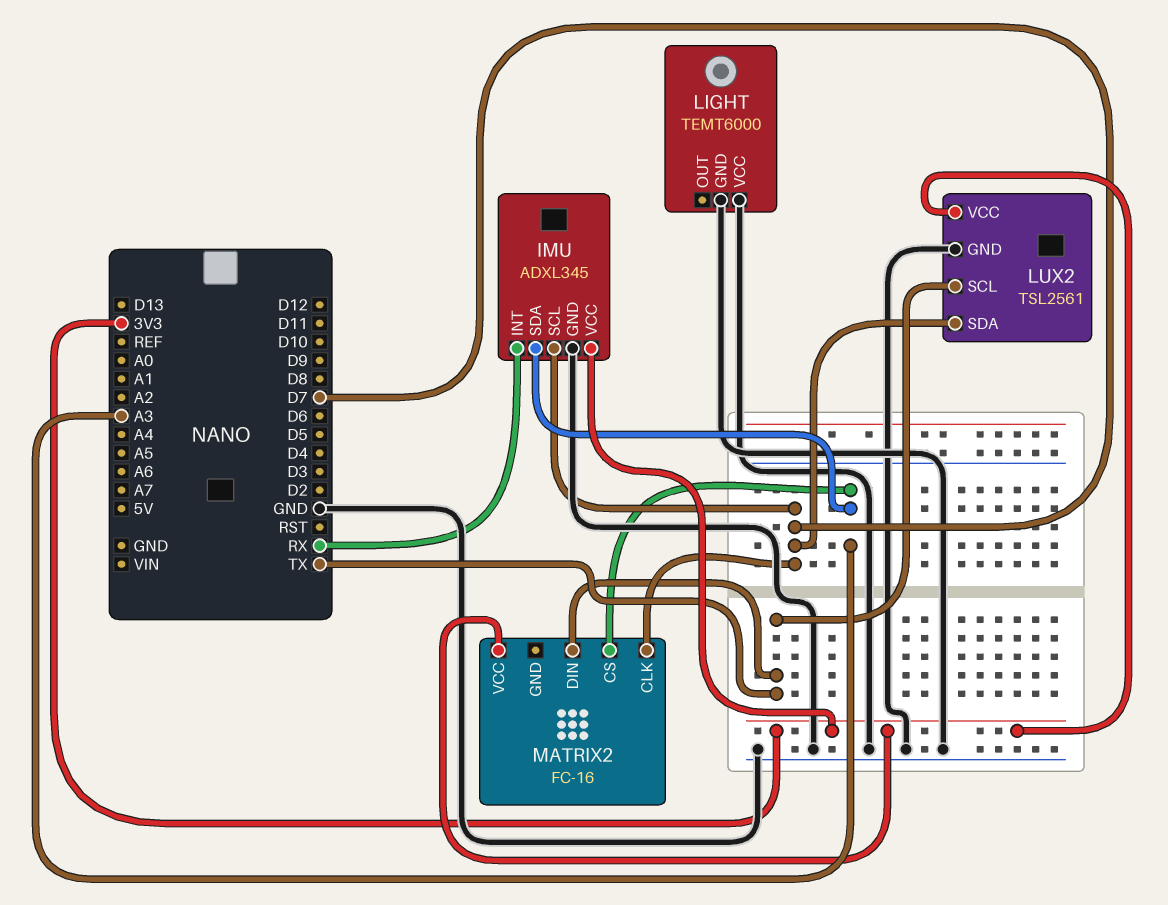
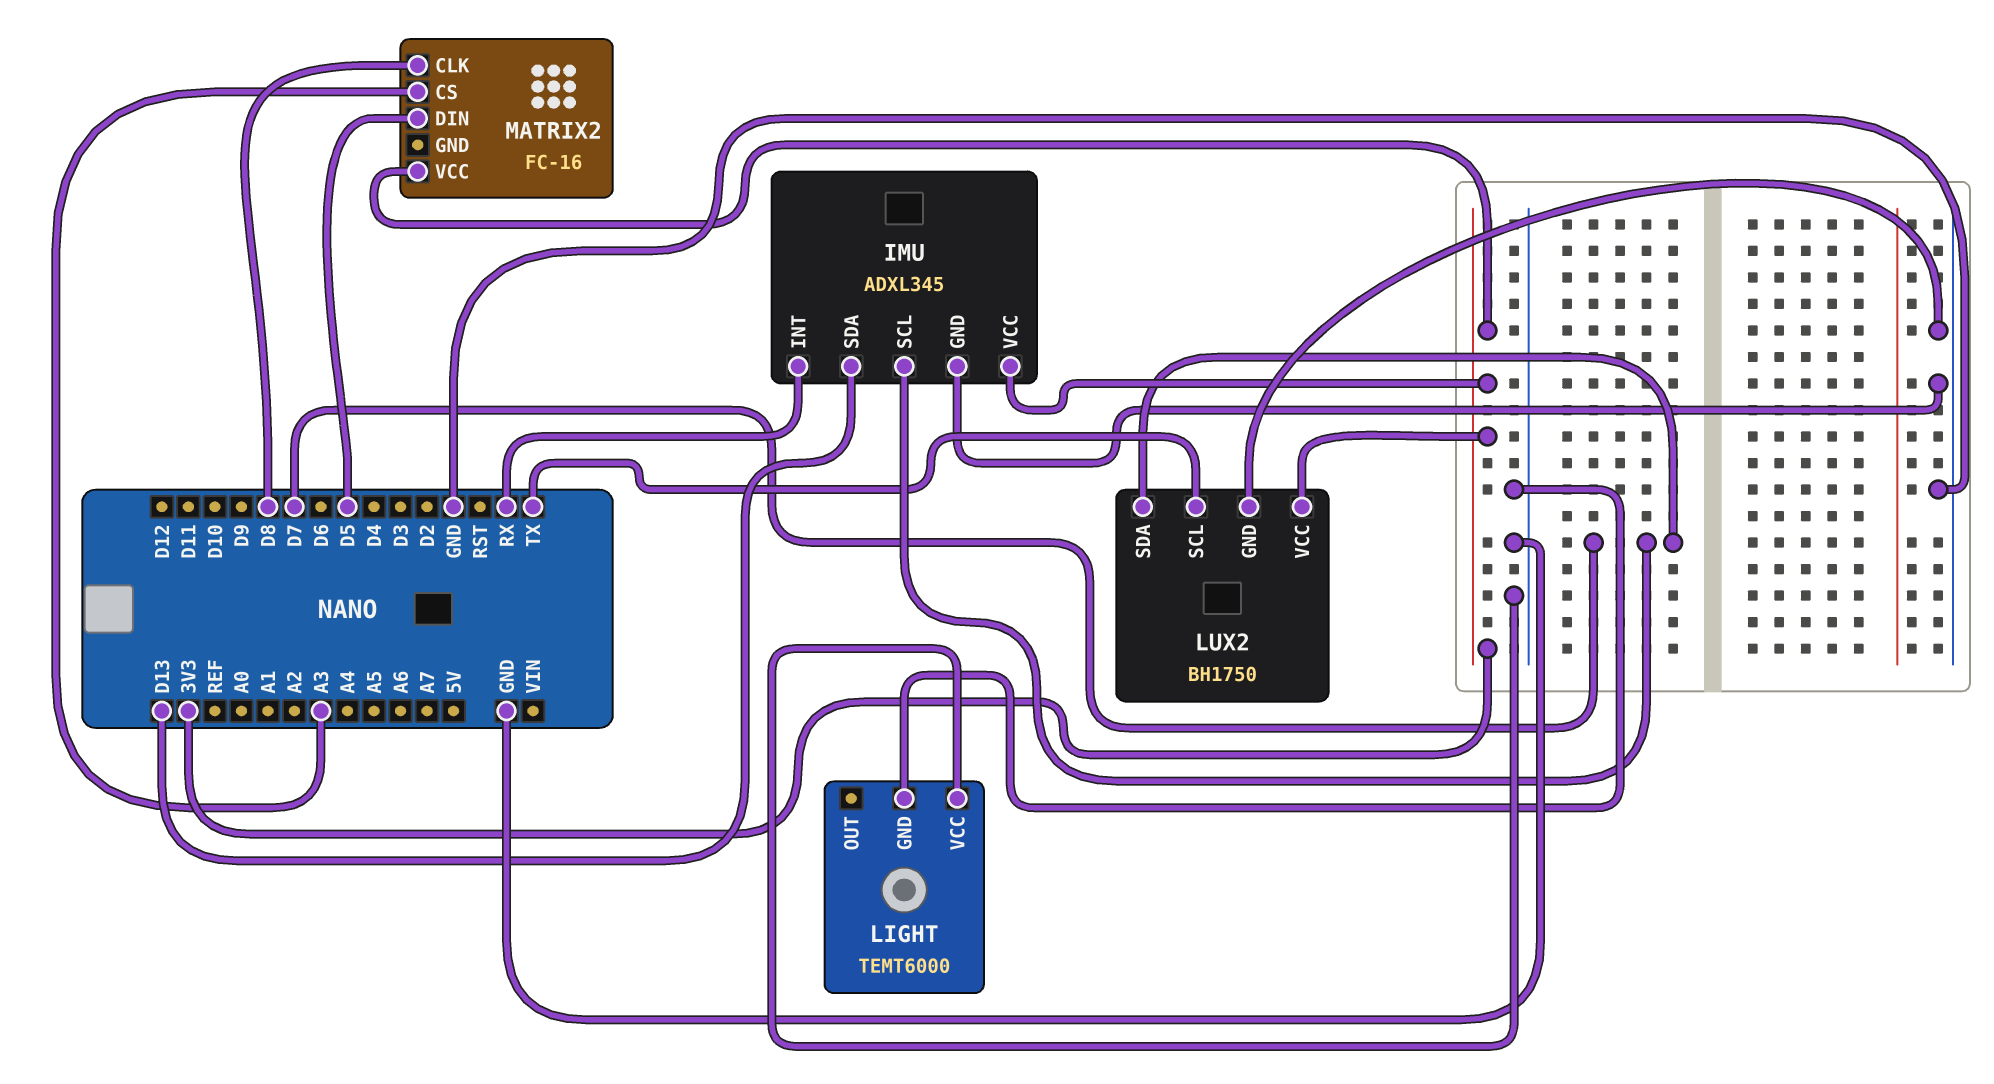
IMU pin SDA: A3 -> D13
LUX2: TSL2561 -> BH1750
MATRIX2 pin CLK: D7 -> D8
MATRIX2 pin DIN: TX -> D5

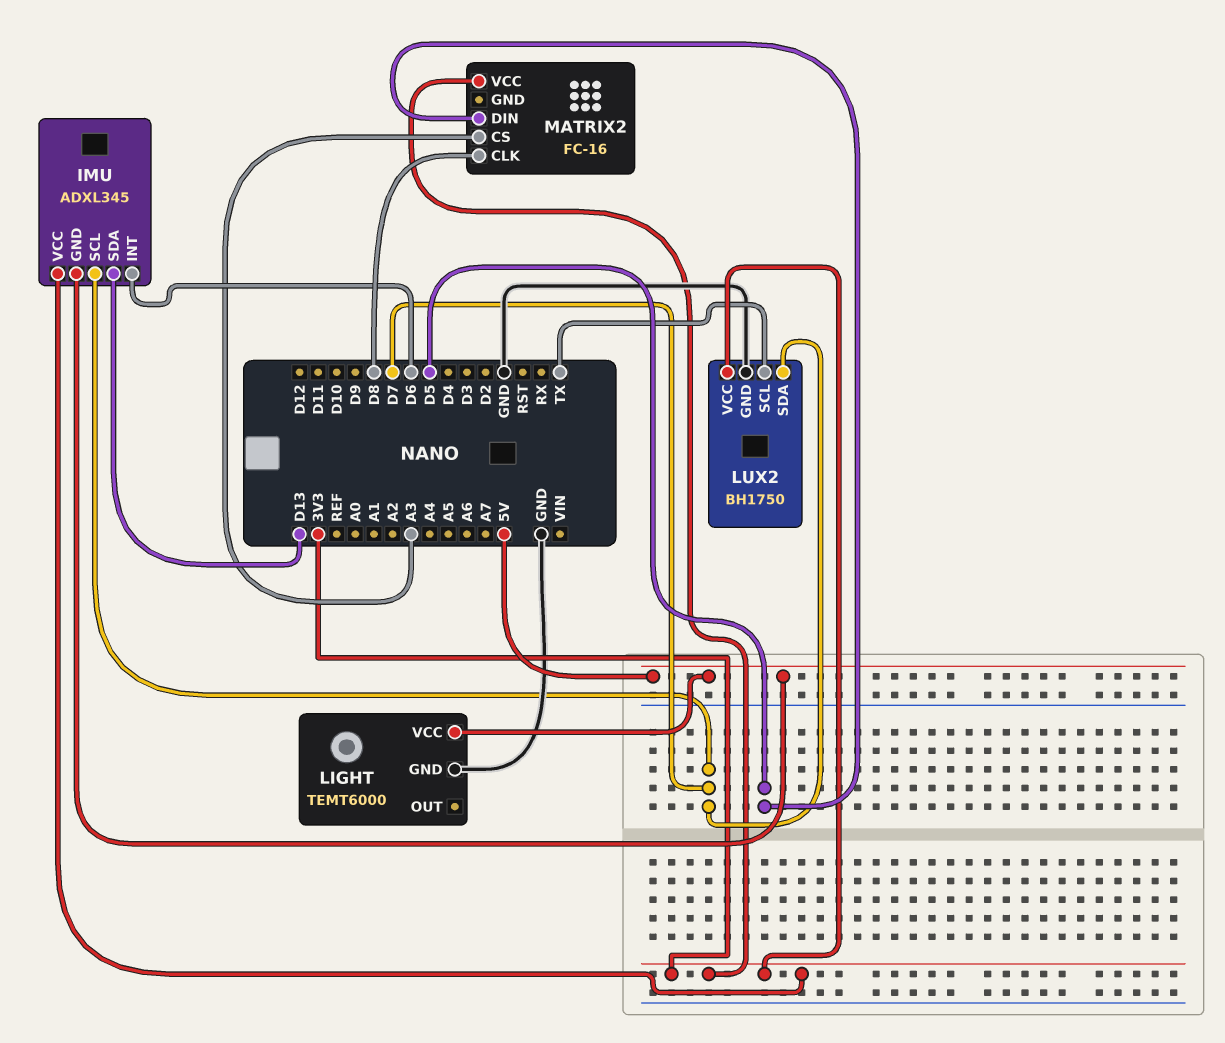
IMU pin GND: GND -> 5V
IMU pin INT: RX -> D6
LIGHT pin VCC: GND -> 5V

